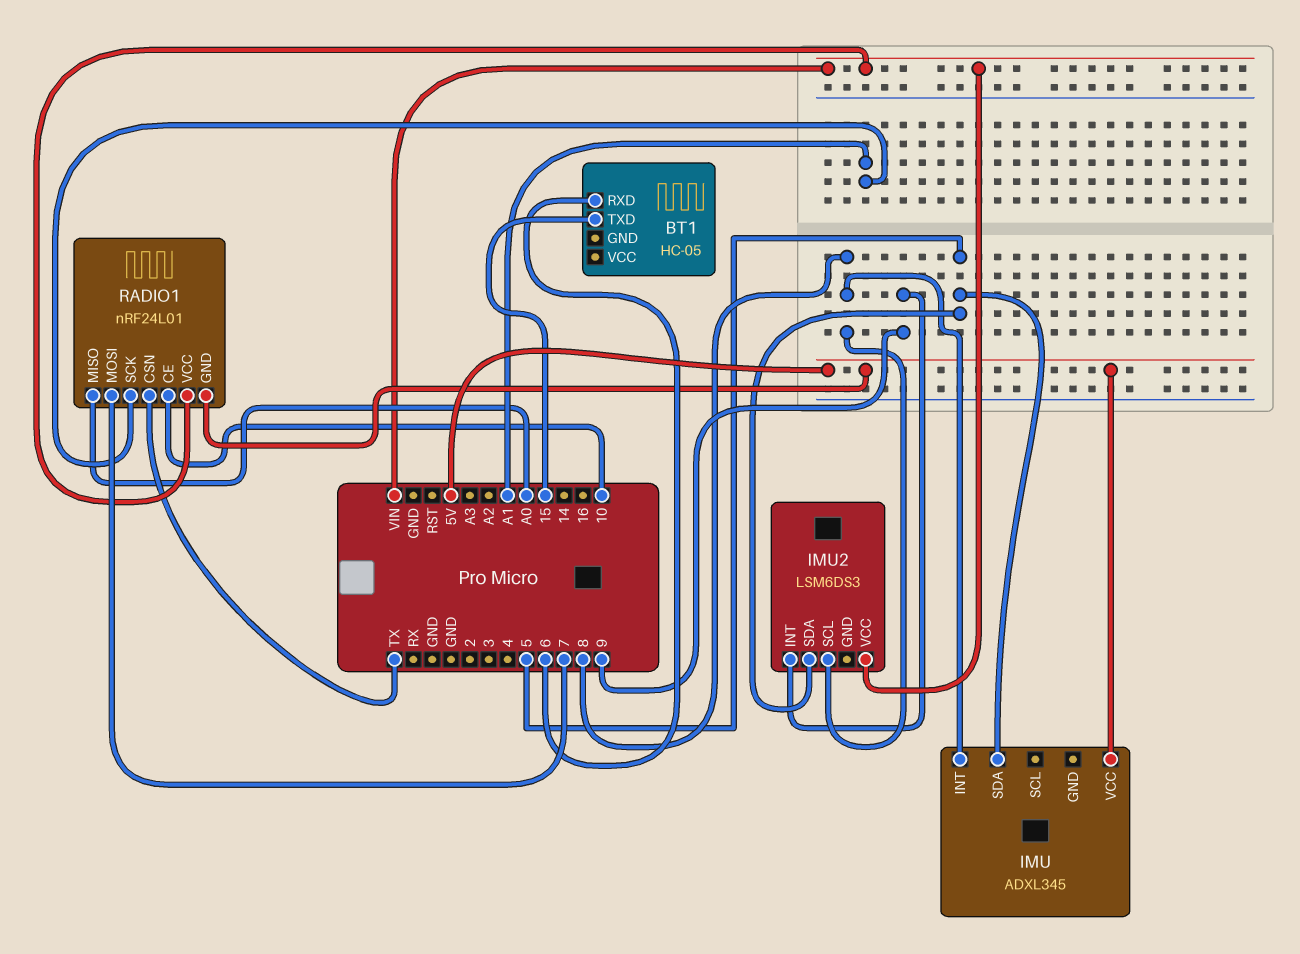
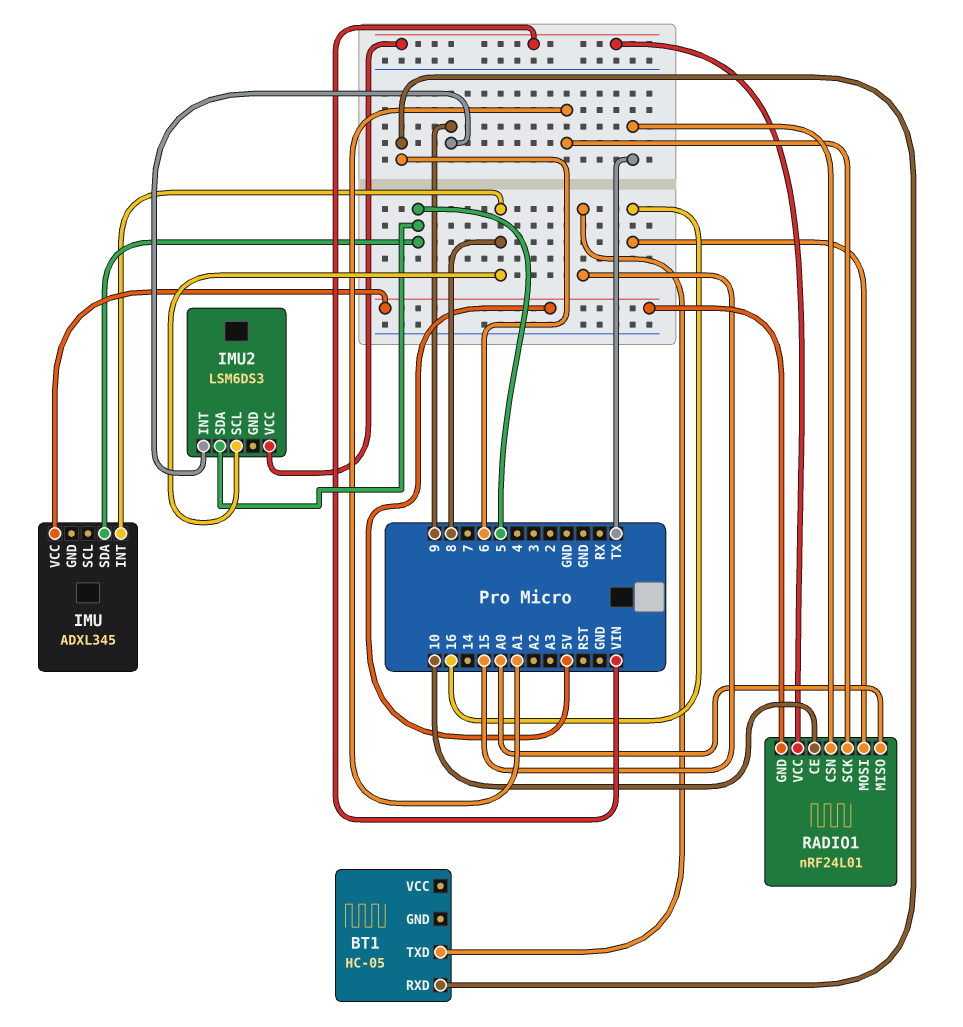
RADIO1 pin MOSI: 7 -> 16

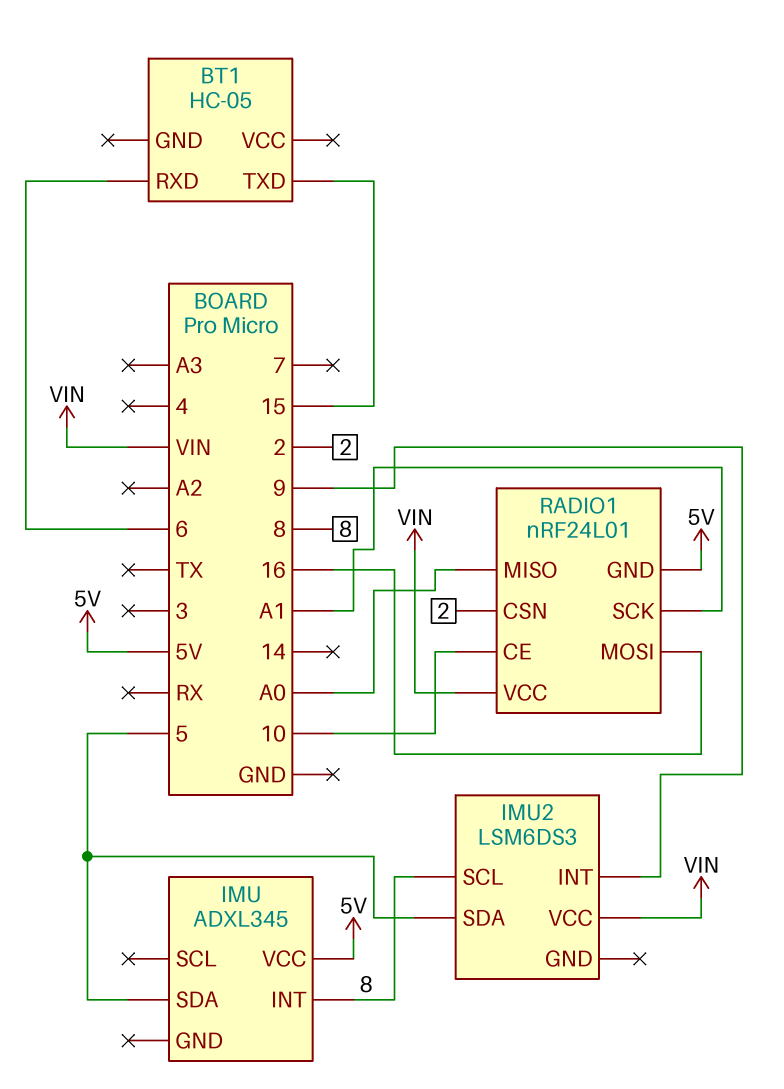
RADIO1 pin CSN: TX -> 2

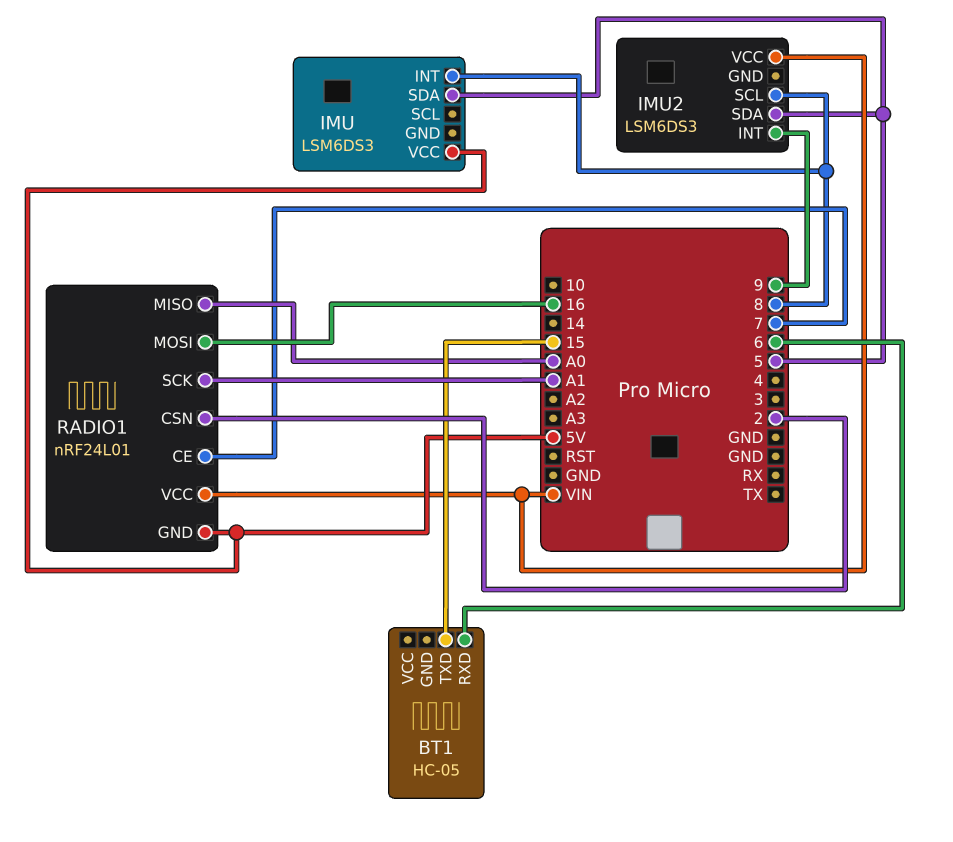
IMU: ADXL345 -> LSM6DS3
RADIO1 pin CE: 10 -> 7

